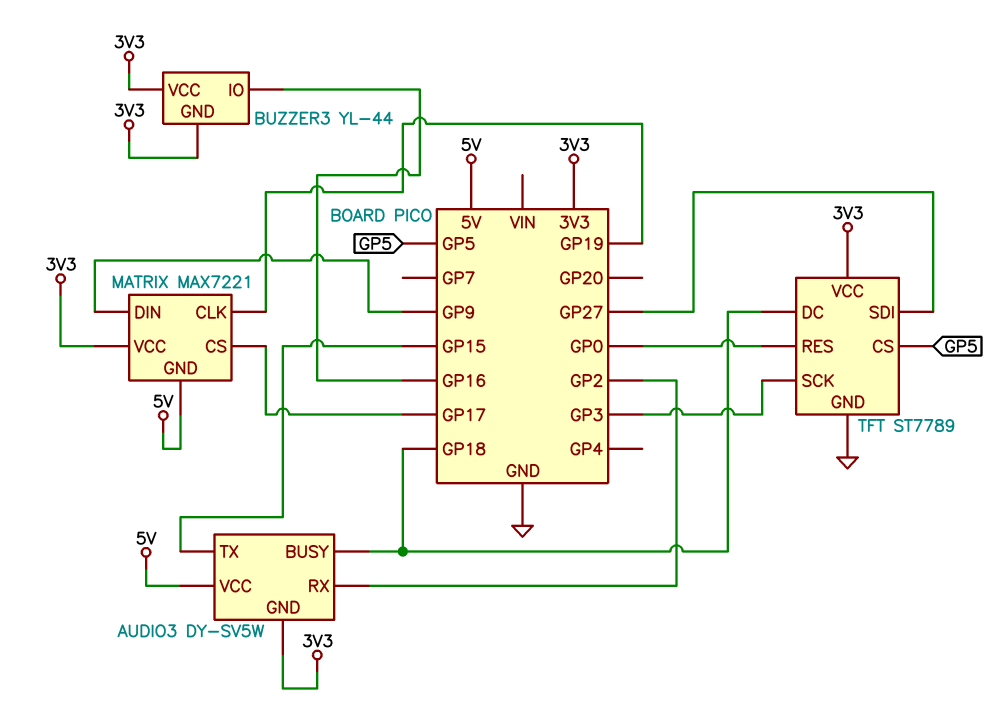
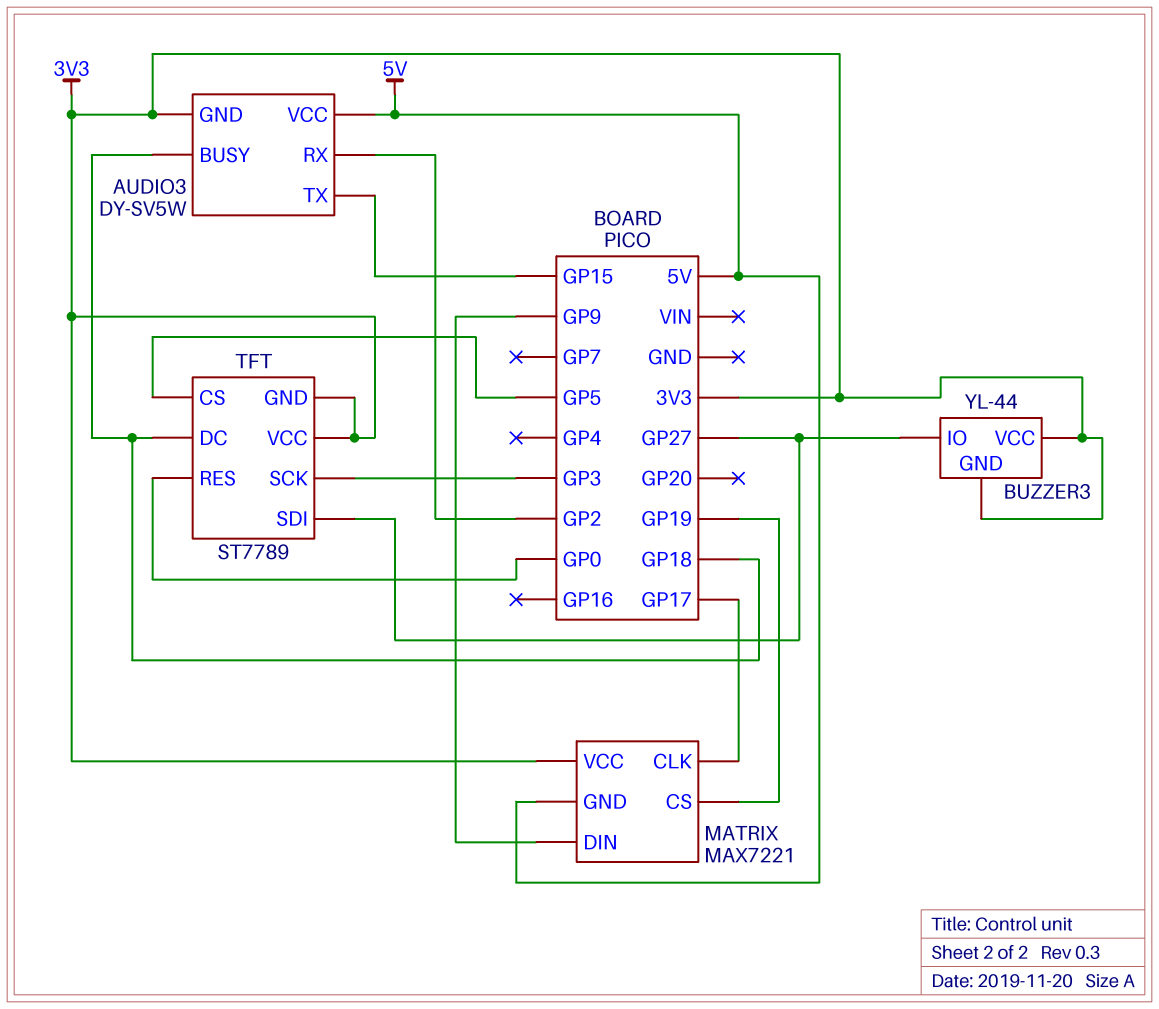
BUZZER3 pin IO: GP16 -> GP27
MATRIX pin CLK: GP19 -> GP17
MATRIX pin CS: GP17 -> GP19
TFT pin GND: GND -> 3V3

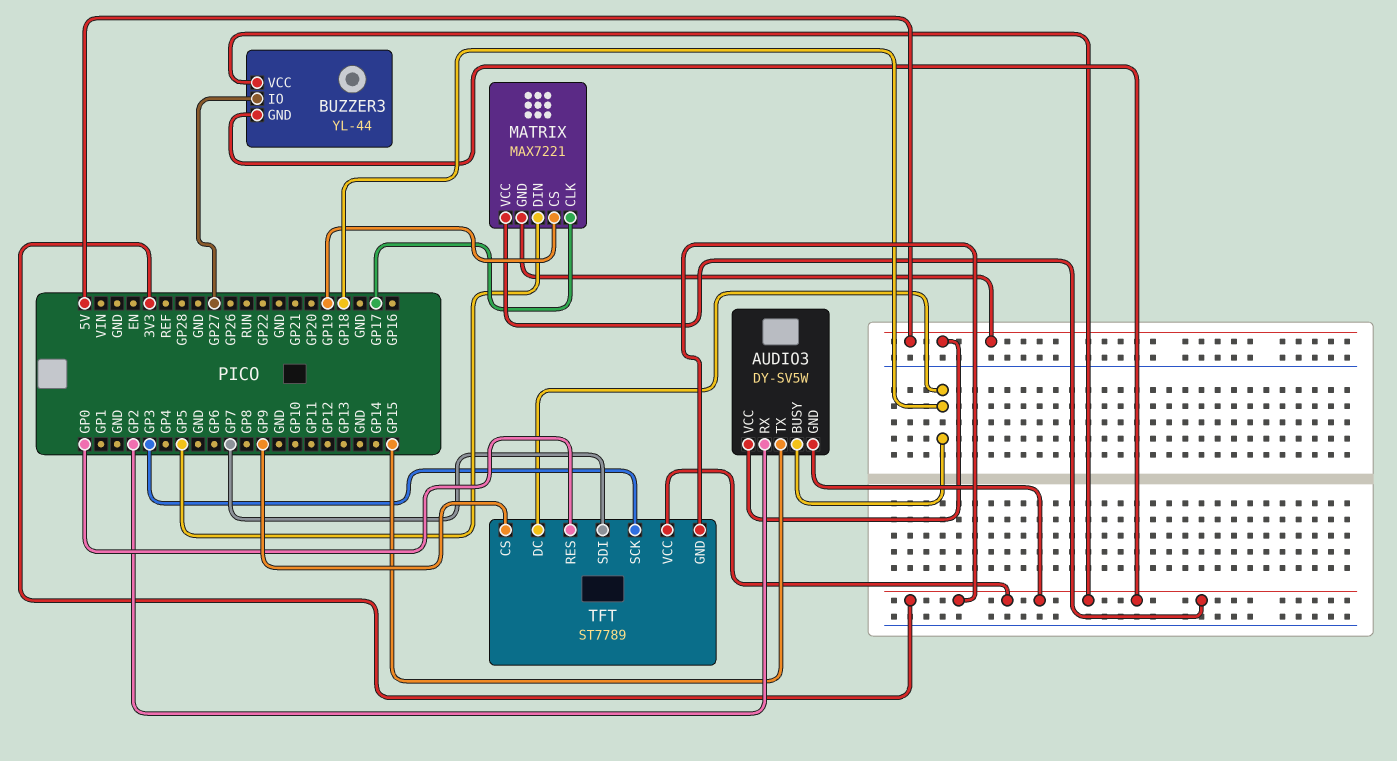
MATRIX pin DIN: GP9 -> GP5
TFT pin CS: GP5 -> GP9
TFT pin SDI: GP27 -> GP7

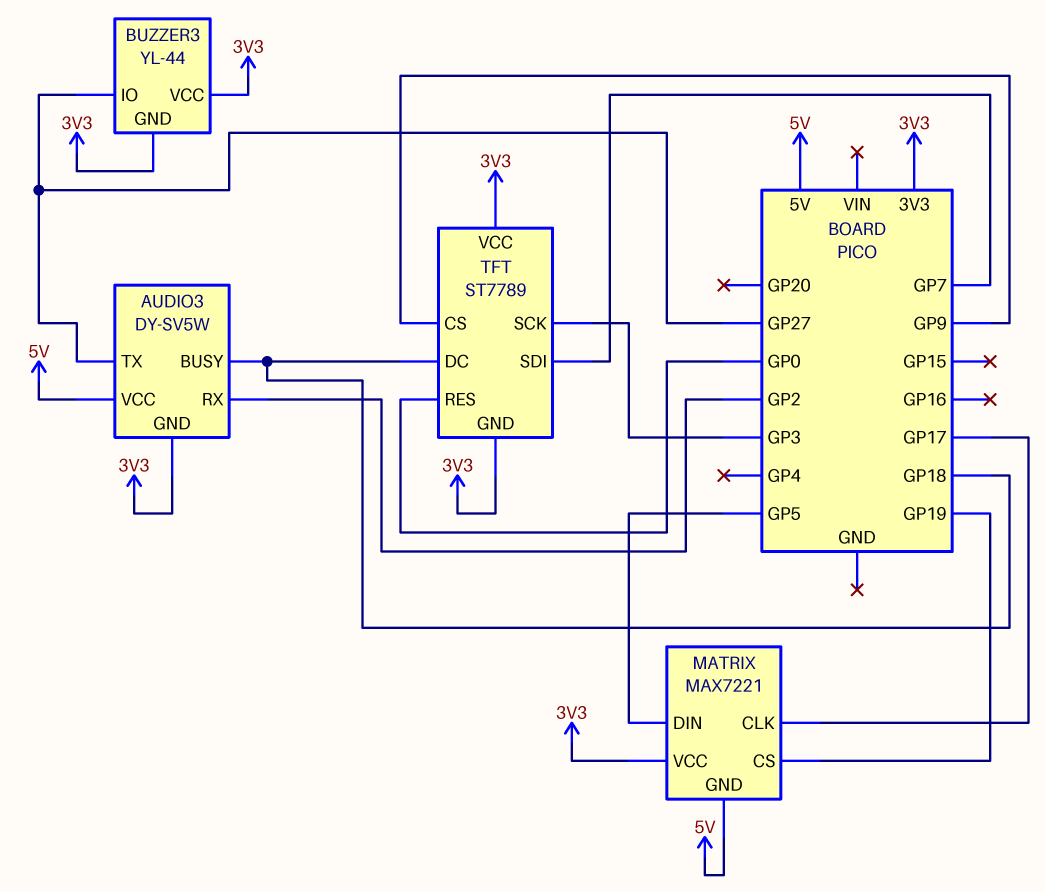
AUDIO3 pin TX: GP15 -> GP27

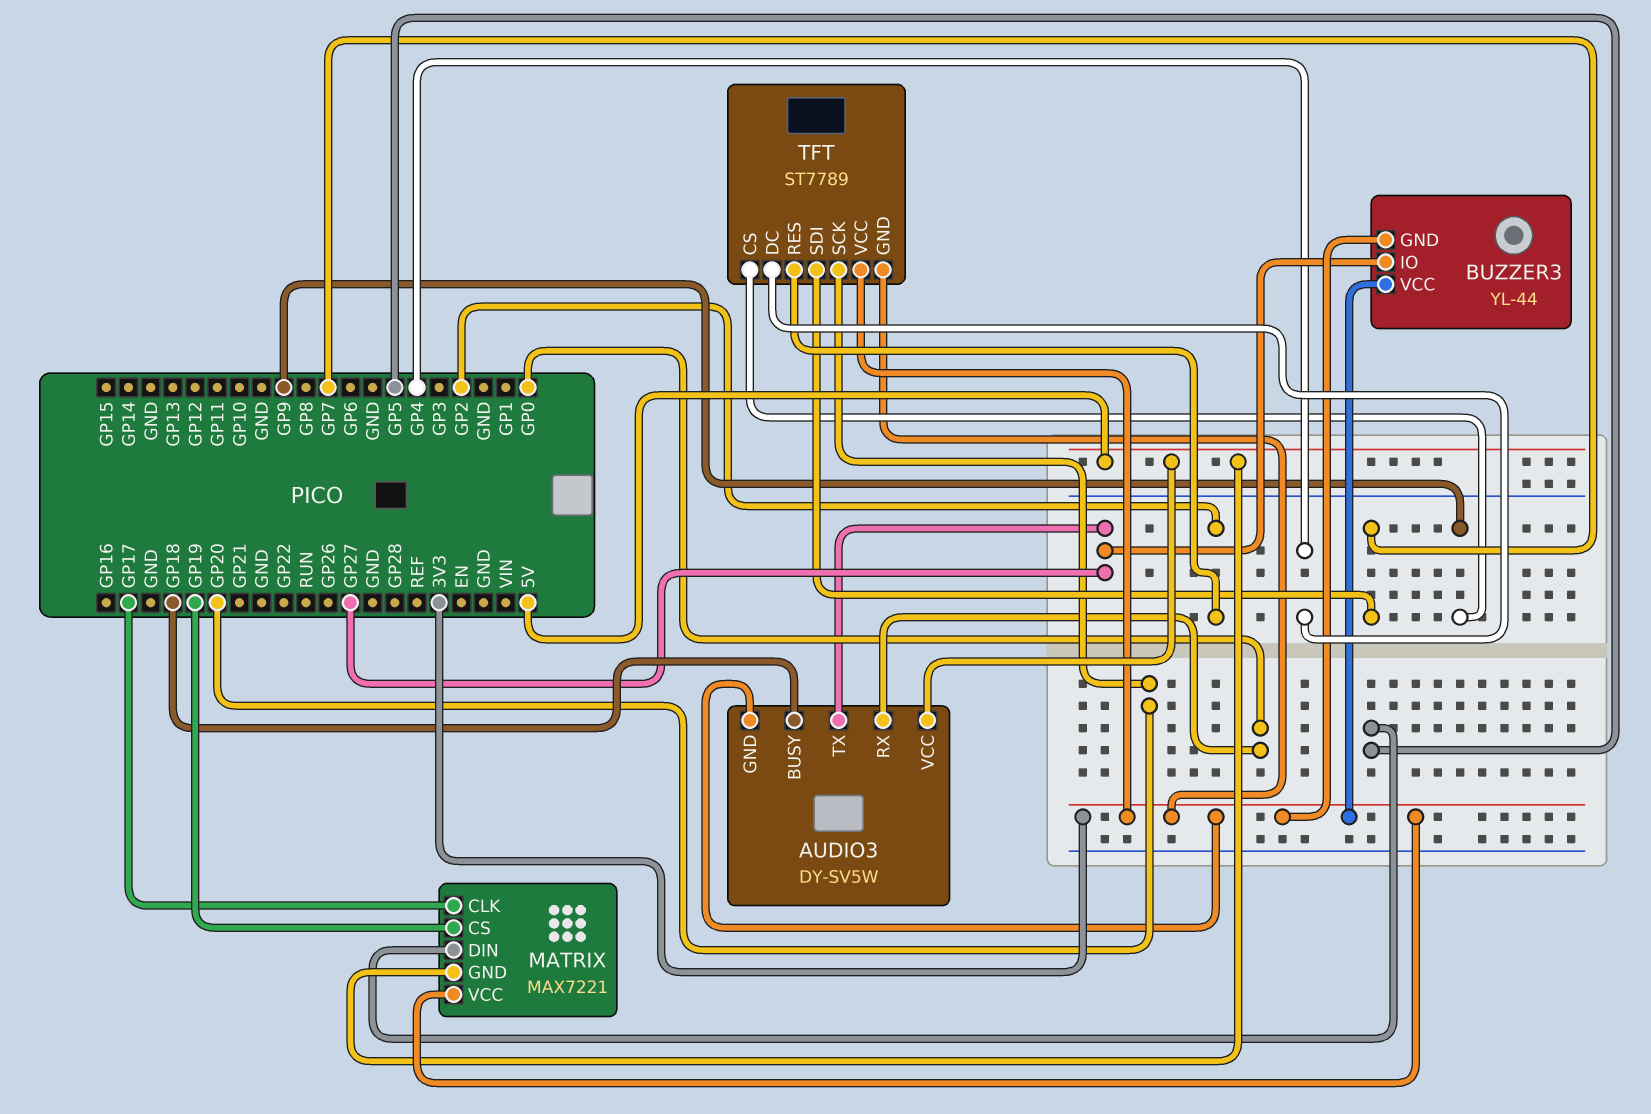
AUDIO3 pin RX: GP2 -> GP0
TFT pin DC: GP18 -> GP4
TFT pin RES: GP0 -> GP2
TFT pin SCK: GP3 -> GP20

